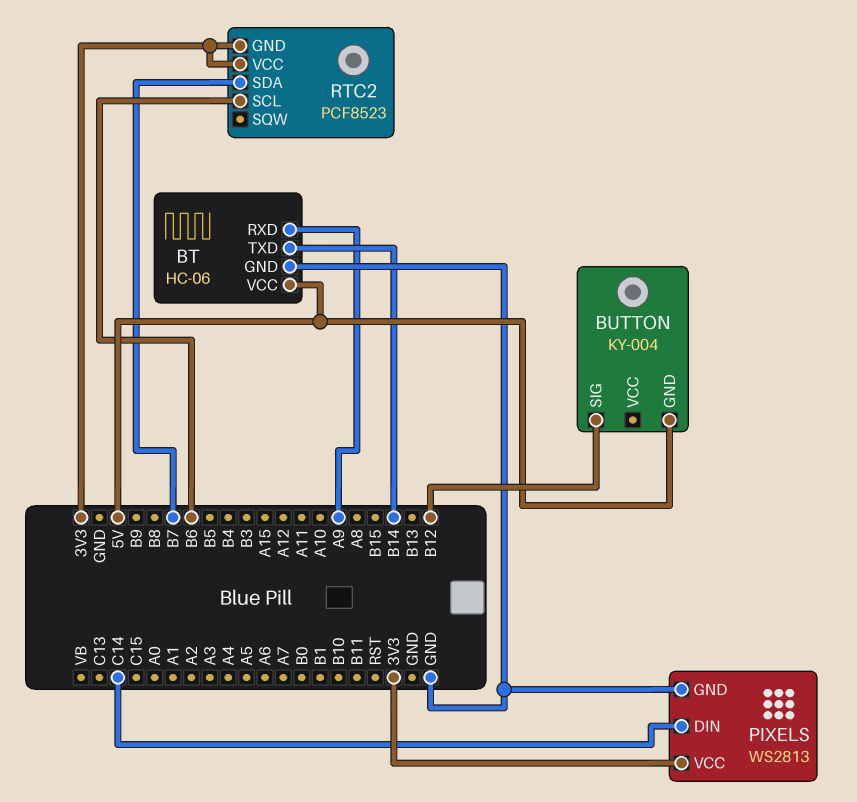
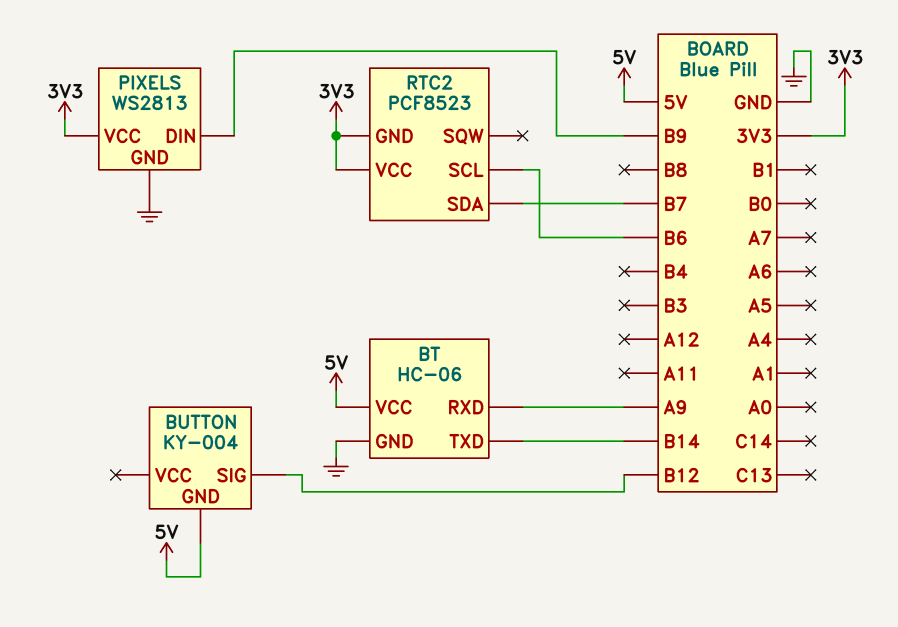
PIXELS pin DIN: C14 -> B9

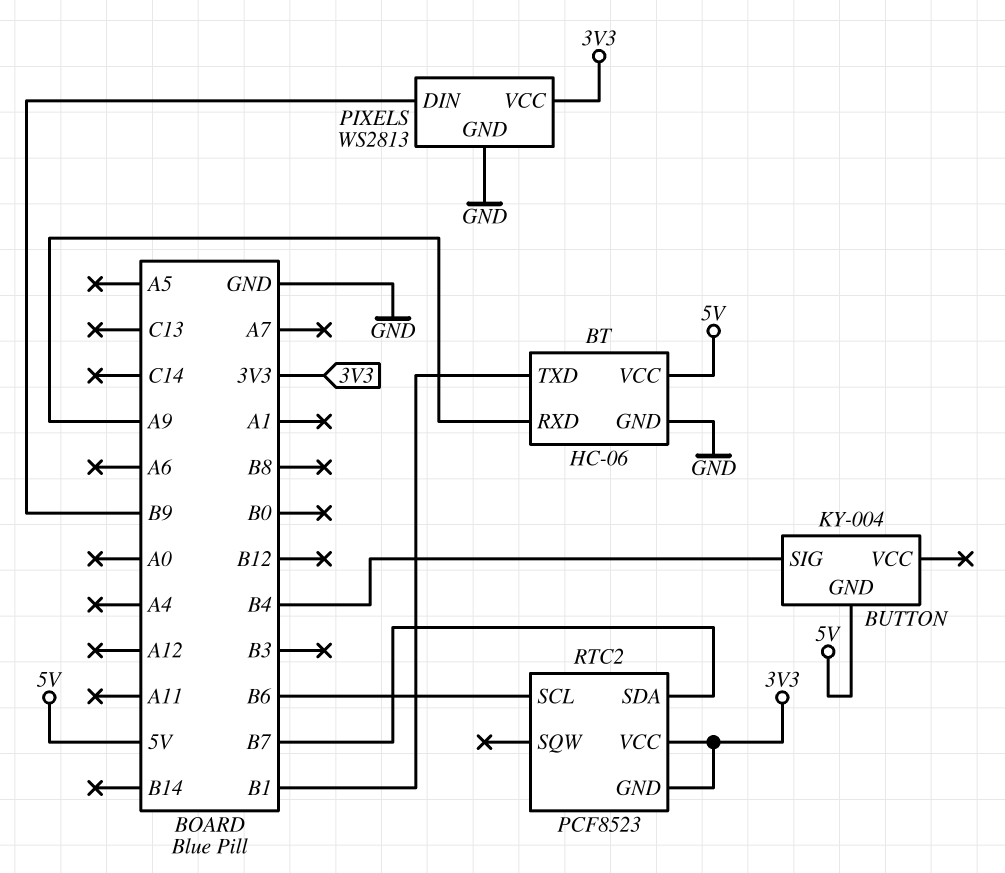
BT pin TXD: B14 -> B1
BUTTON pin SIG: B12 -> B4

